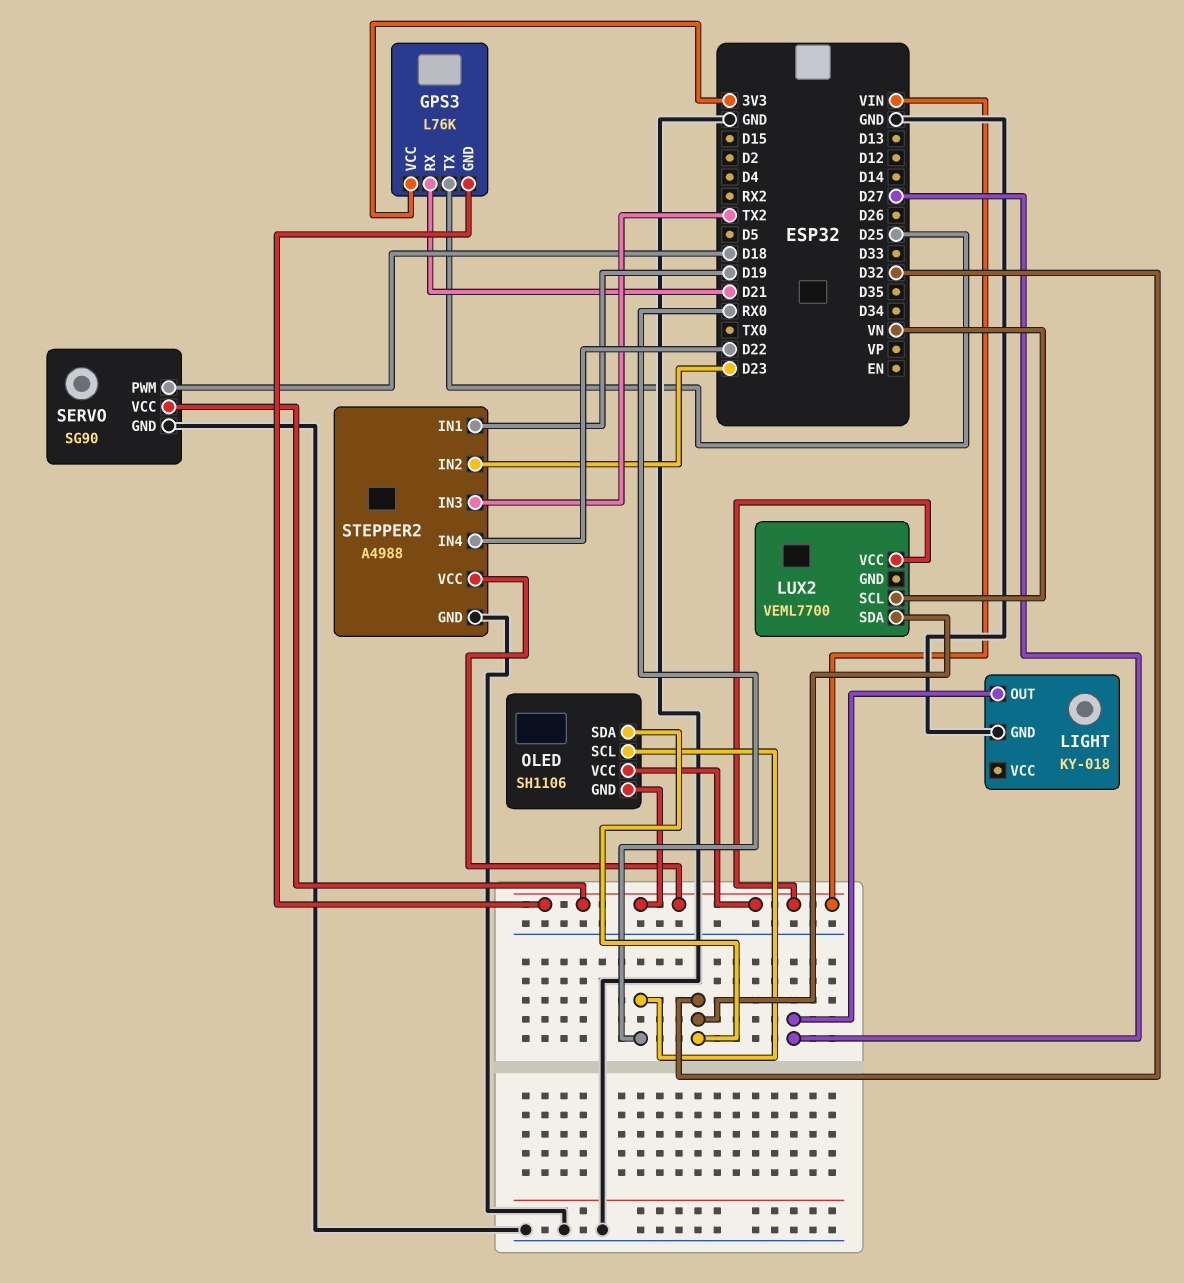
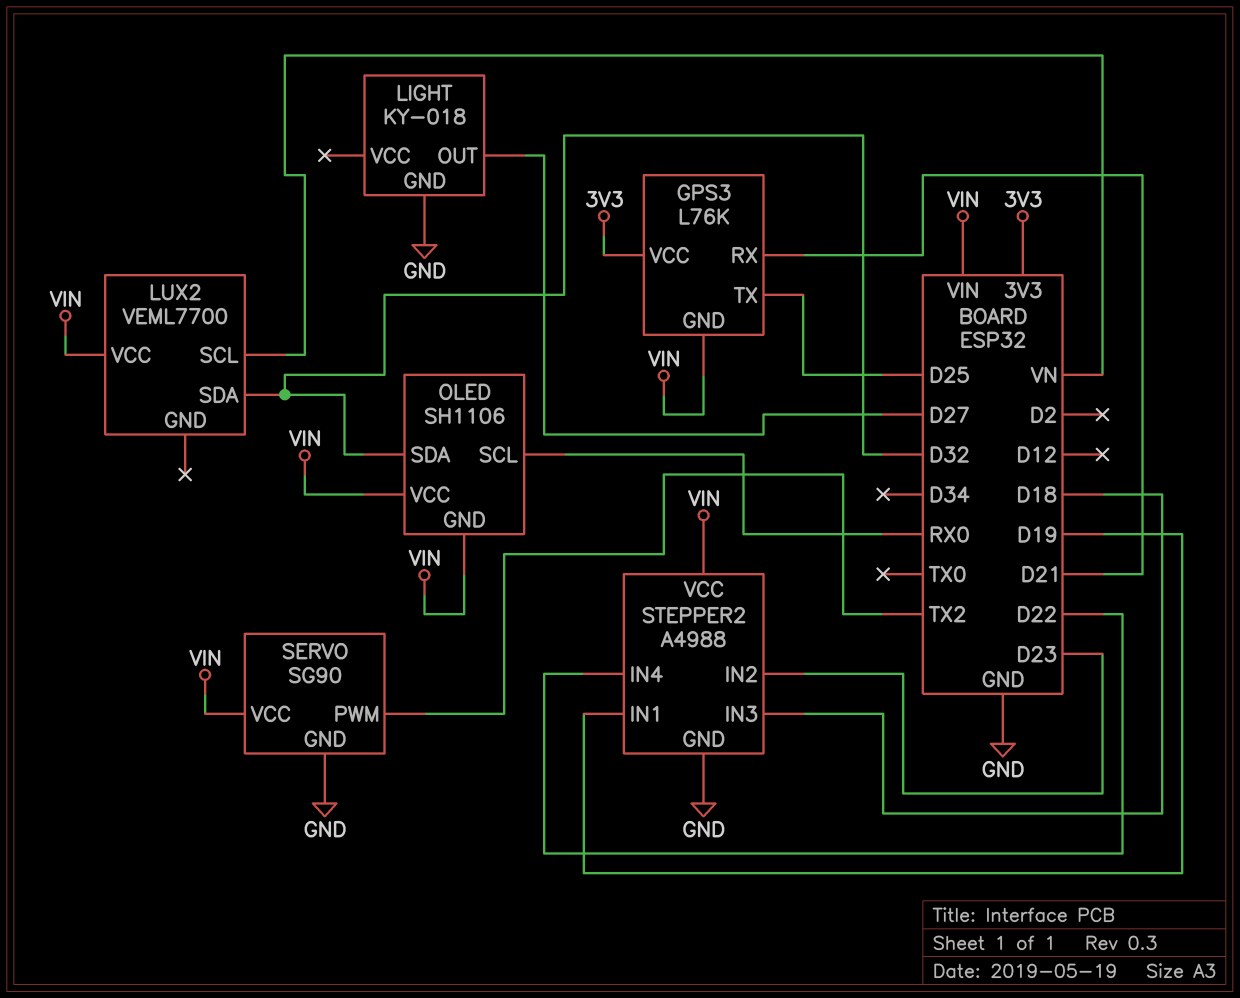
SERVO pin PWM: D18 -> TX2
STEPPER2 pin IN3: TX2 -> D18

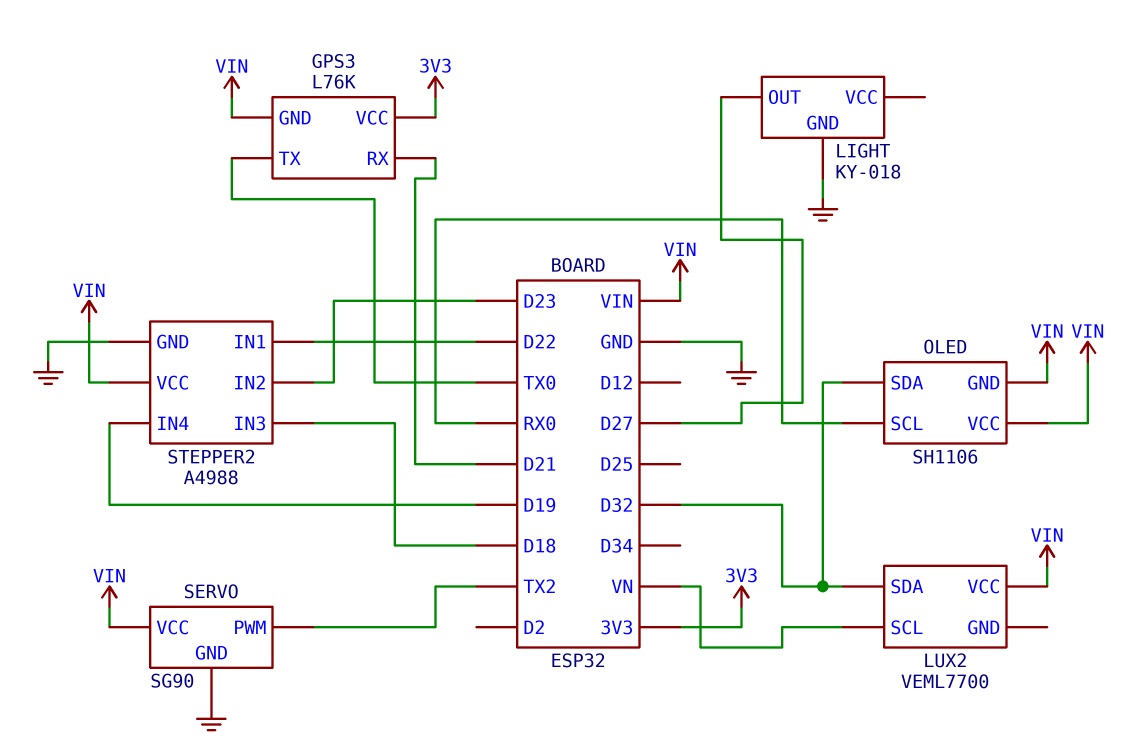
GPS3 pin TX: D25 -> TX0
STEPPER2 pin IN1: D19 -> D22
STEPPER2 pin IN4: D22 -> D19

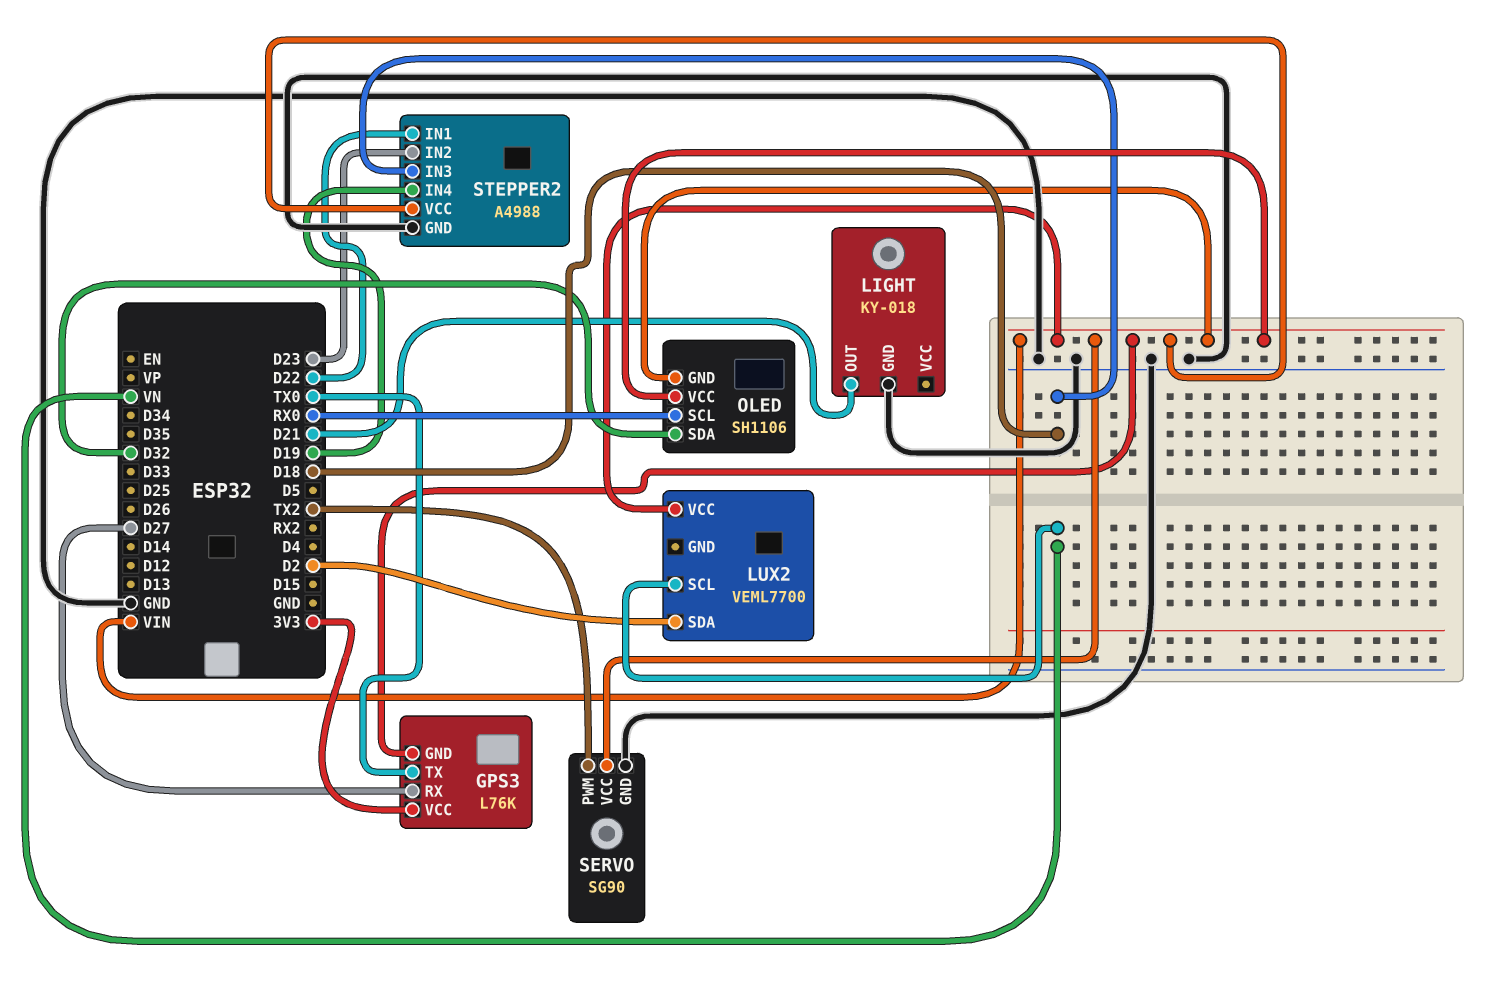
GPS3 pin RX: D21 -> D27
LIGHT pin OUT: D27 -> D21
LUX2 pin SDA: D32 -> D2

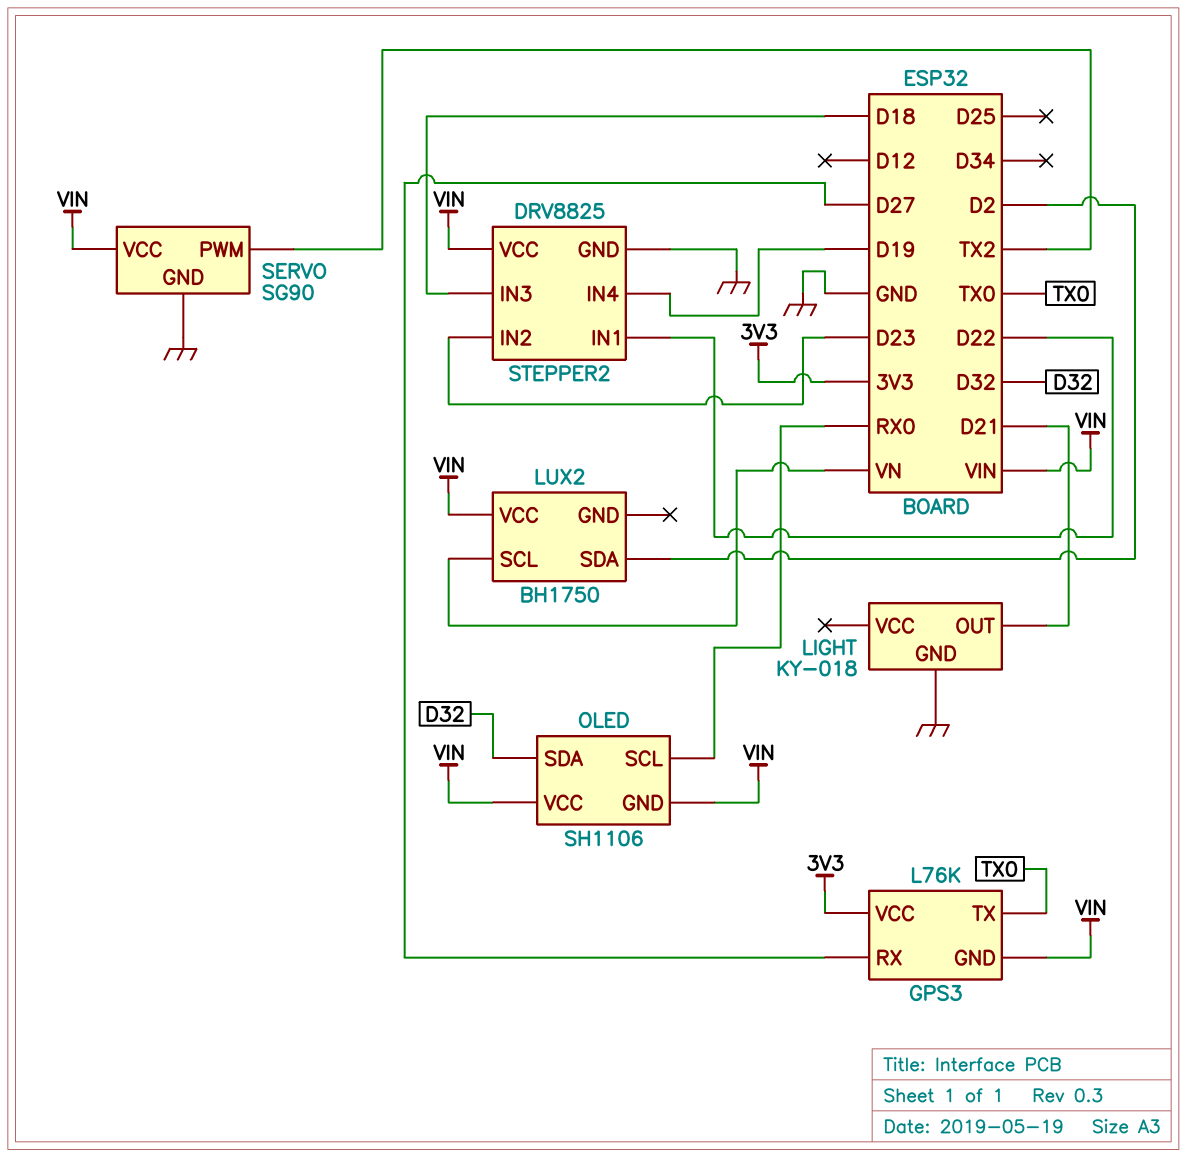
LUX2: VEML7700 -> BH1750
STEPPER2: A4988 -> DRV8825

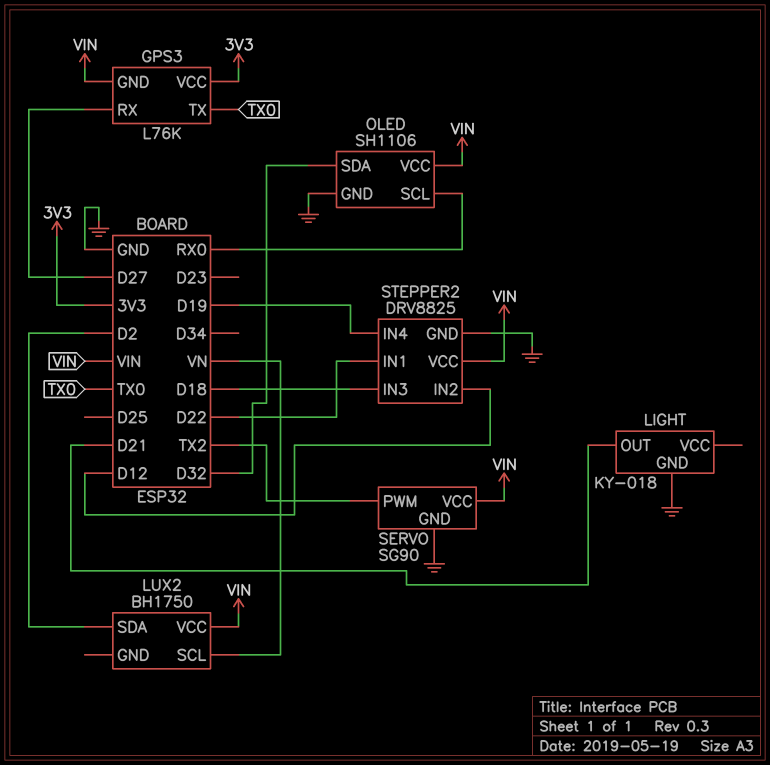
OLED pin GND: VIN -> GND
STEPPER2 pin IN2: D23 -> D12

